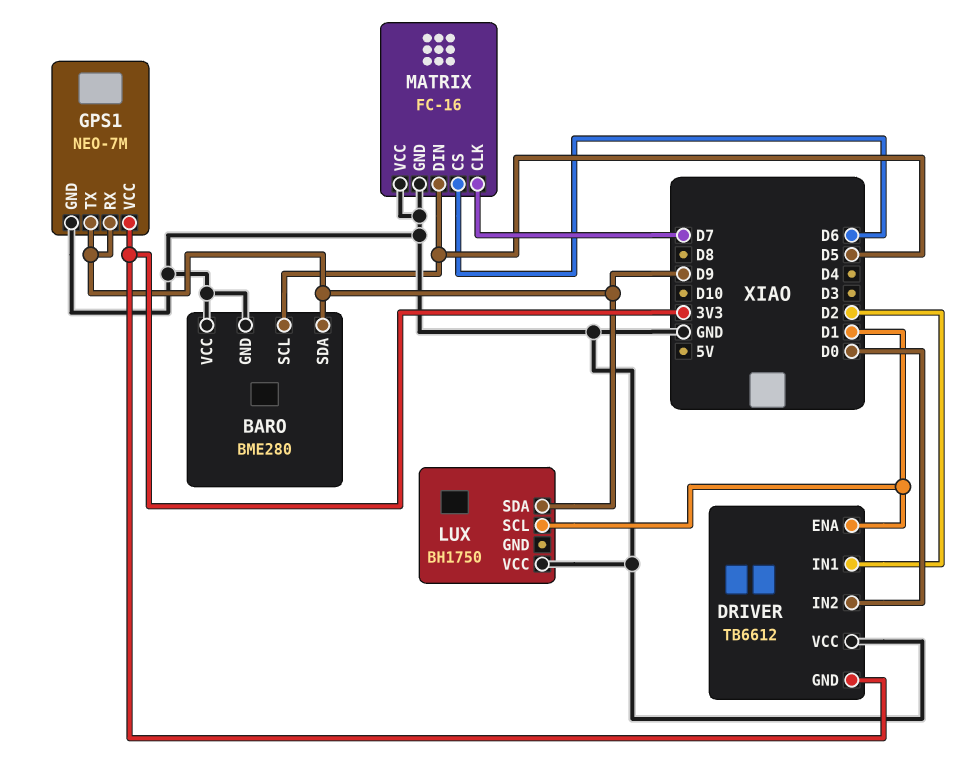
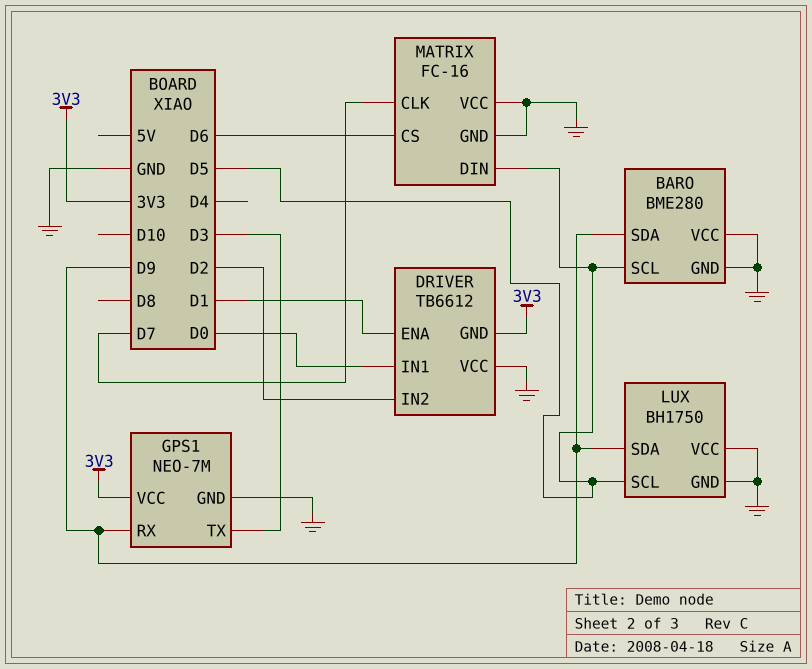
DRIVER pin IN1: D2 -> D0
DRIVER pin IN2: D0 -> D2
GPS1 pin TX: D9 -> D3
LUX pin GND: none -> GND
LUX pin SCL: D1 -> D5

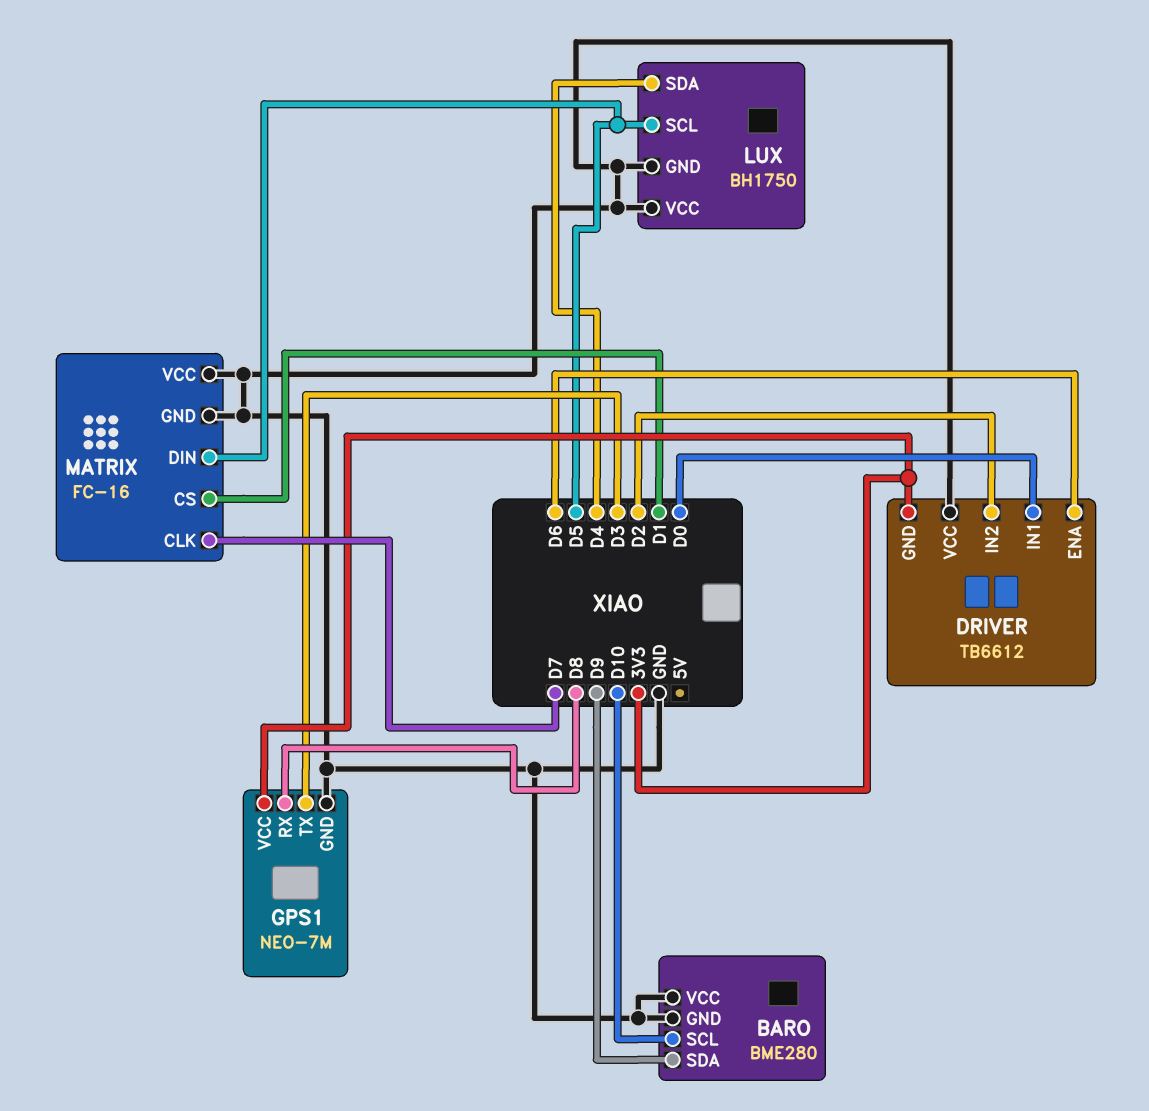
BARO pin SCL: D5 -> D10
DRIVER pin ENA: D1 -> D6
GPS1 pin RX: D9 -> D8
LUX pin SDA: D9 -> D4
MATRIX pin CS: D6 -> D1

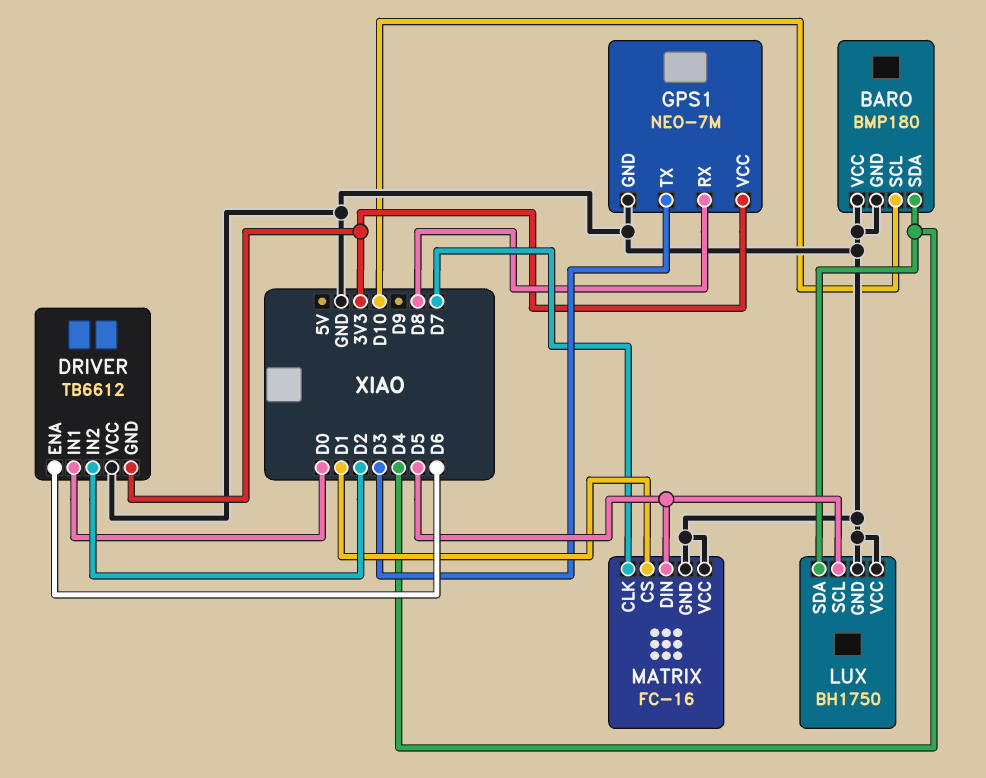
BARO: BME280 -> BMP180
BARO pin SDA: D9 -> D4

